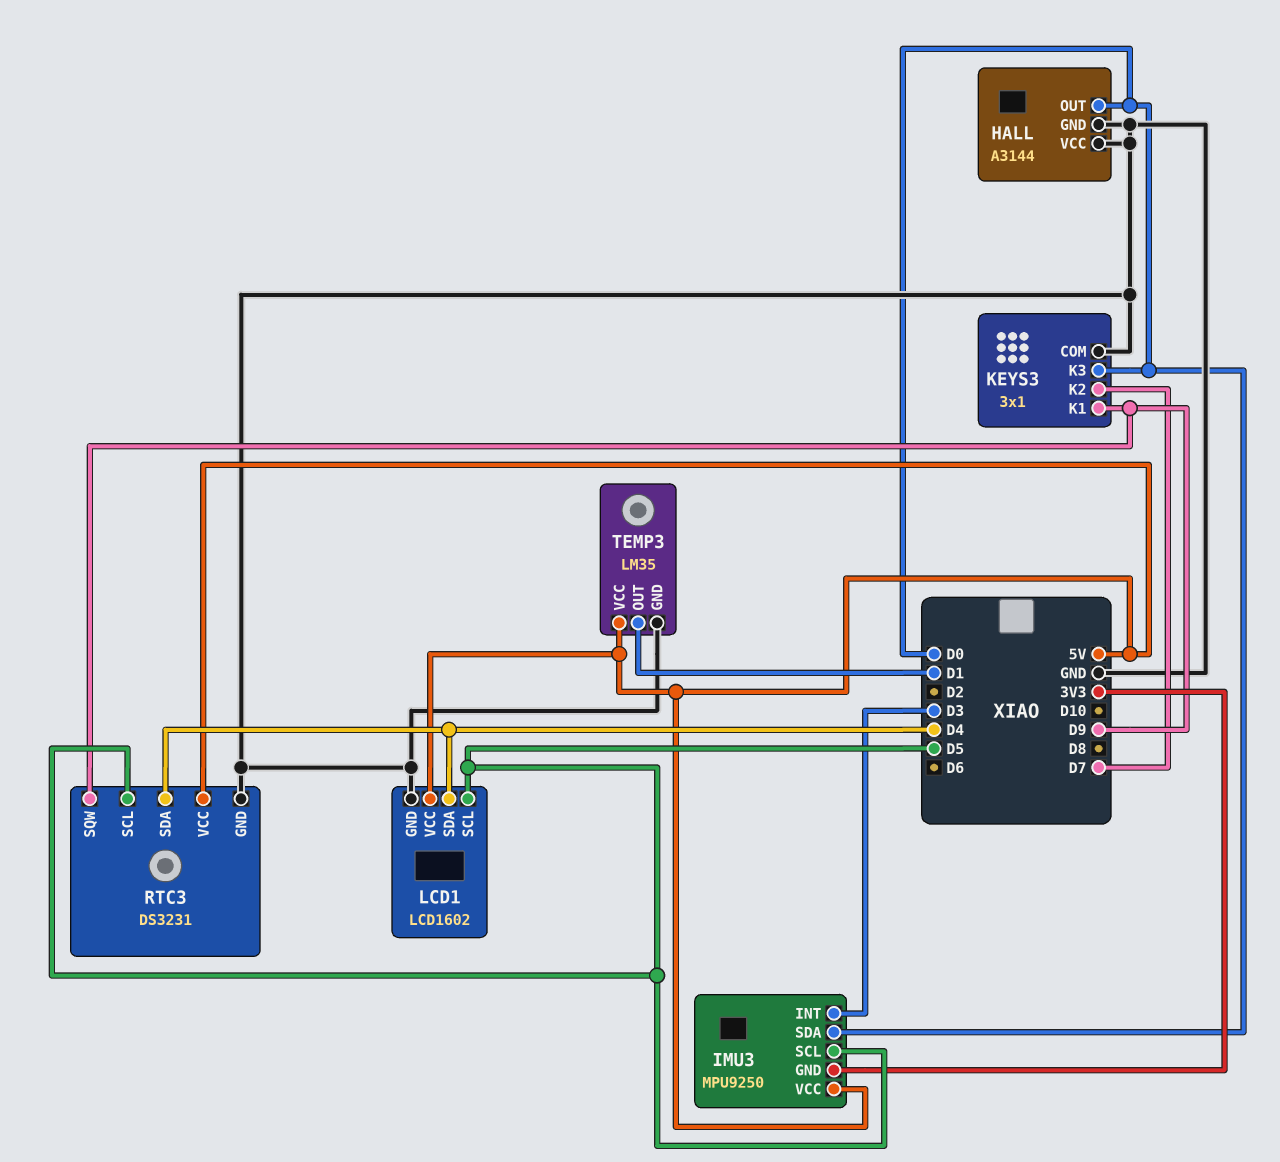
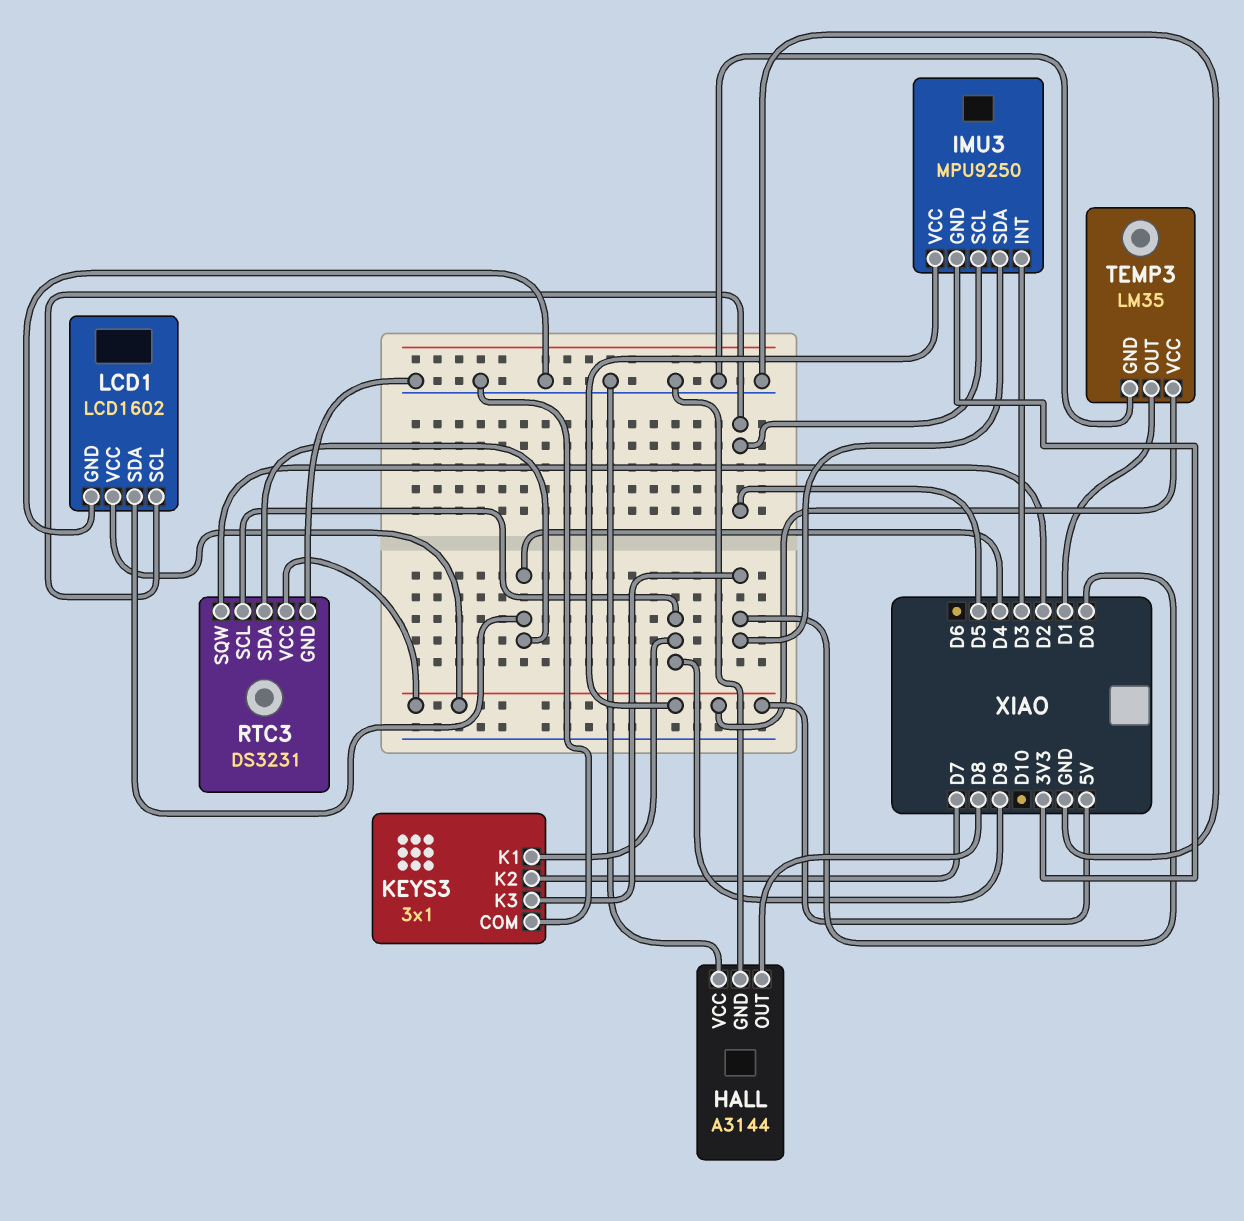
HALL pin OUT: D0 -> D8
RTC3 pin SCL: D5 -> D9
RTC3 pin SQW: D9 -> D2

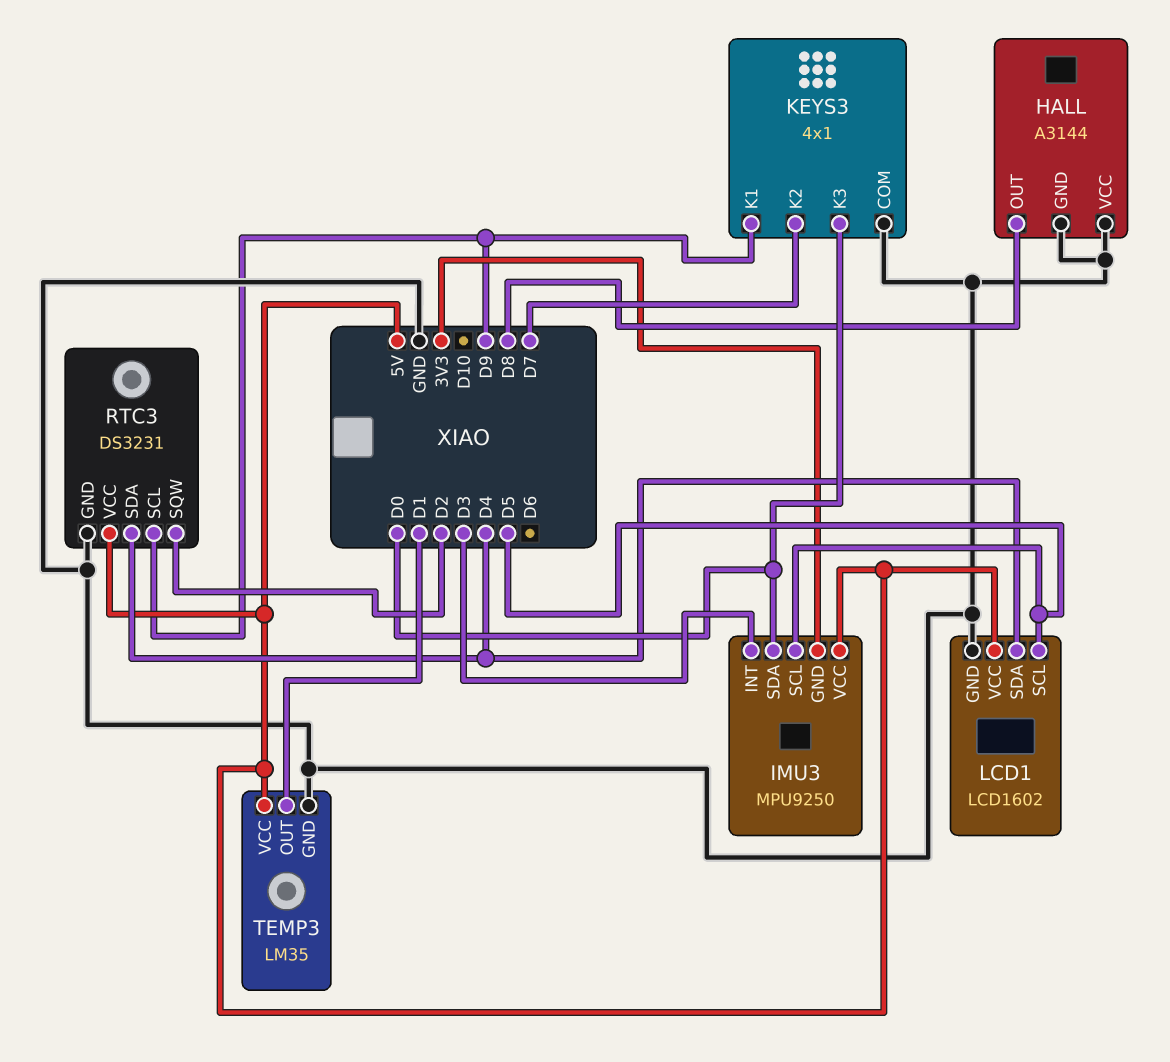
KEYS3: 3x1 -> 4x1

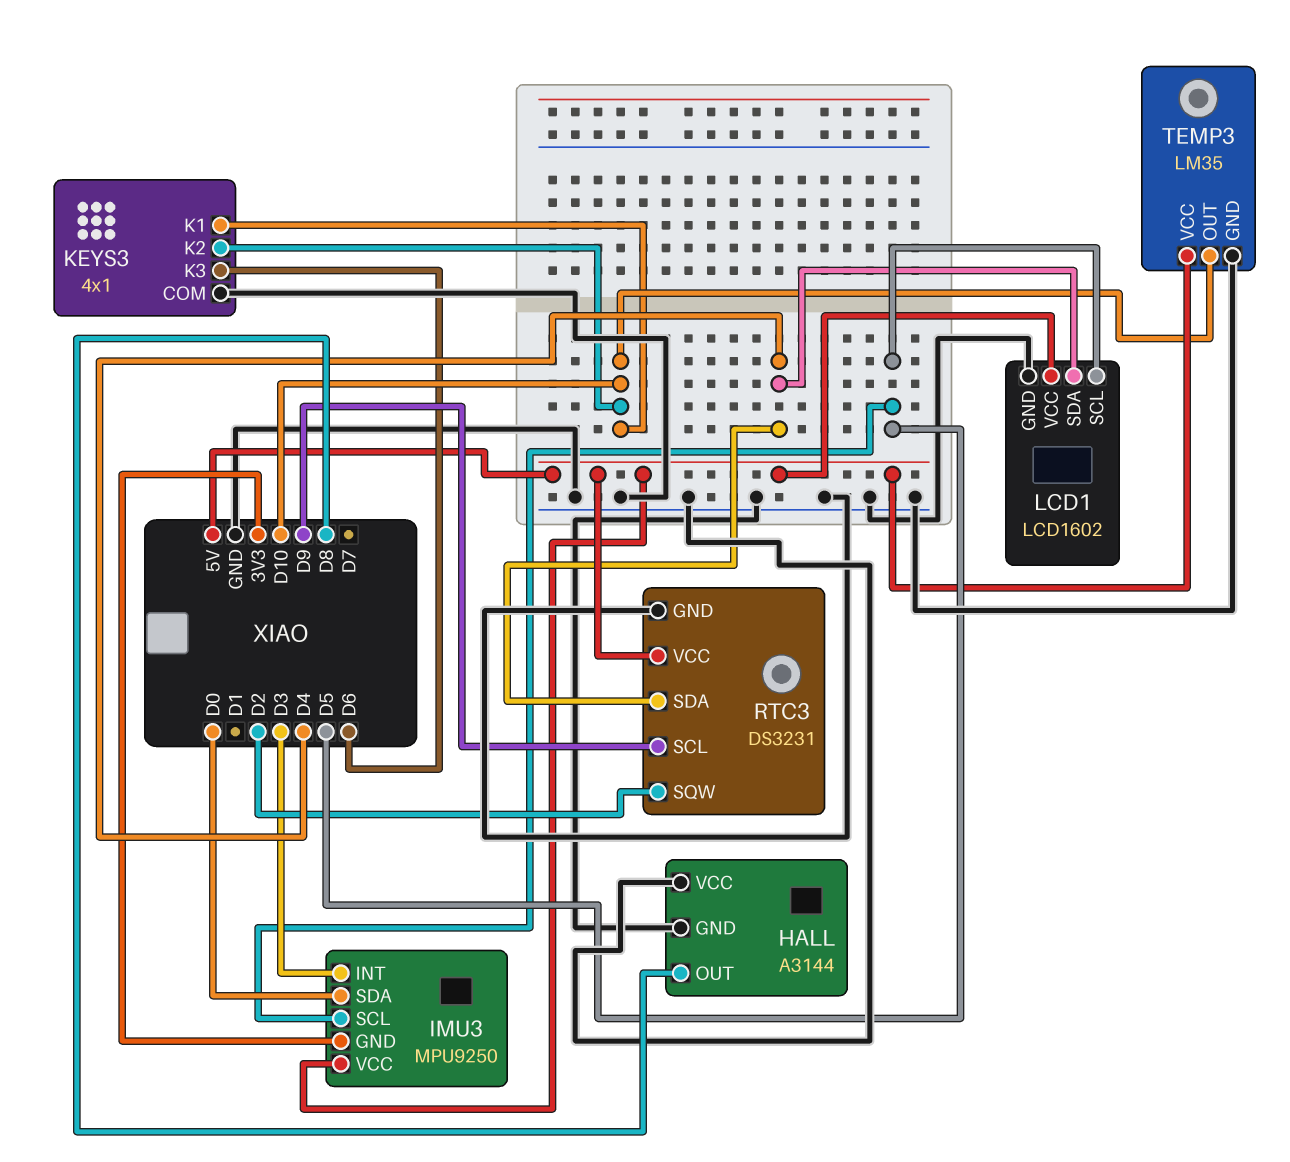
KEYS3 pin K1: D9 -> D10
KEYS3 pin K2: D7 -> D10
KEYS3 pin K3: D0 -> D6
TEMP3 pin OUT: D1 -> D10

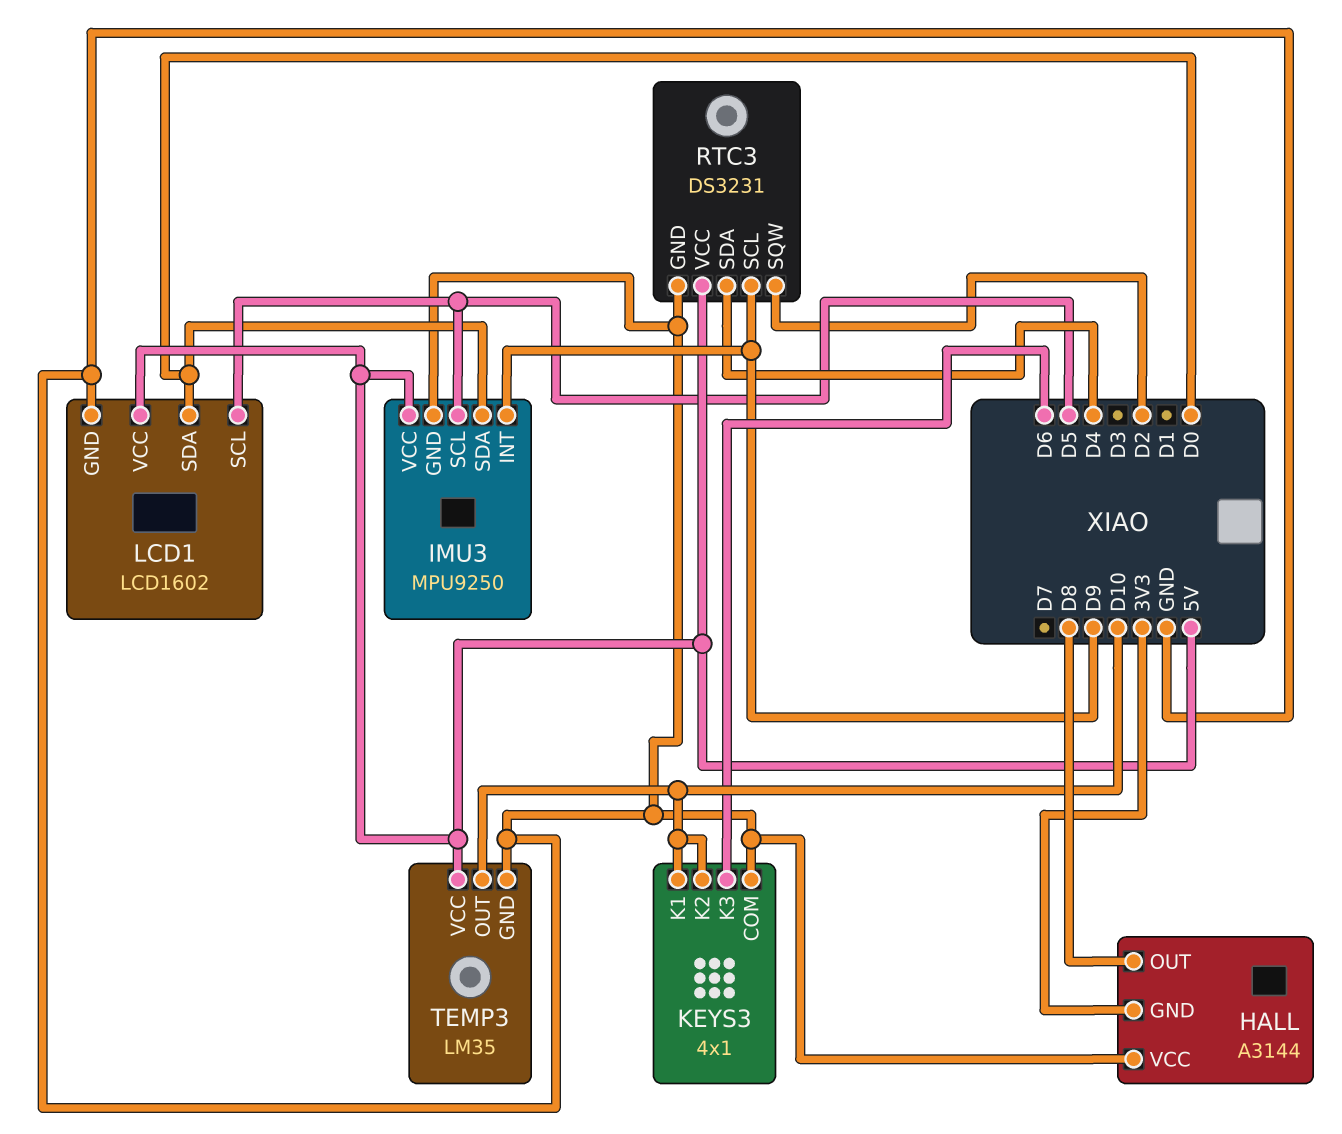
HALL pin GND: GND -> 3V3
IMU3 pin GND: 3V3 -> GND
IMU3 pin INT: D3 -> D9
LCD1 pin SDA: D4 -> D0

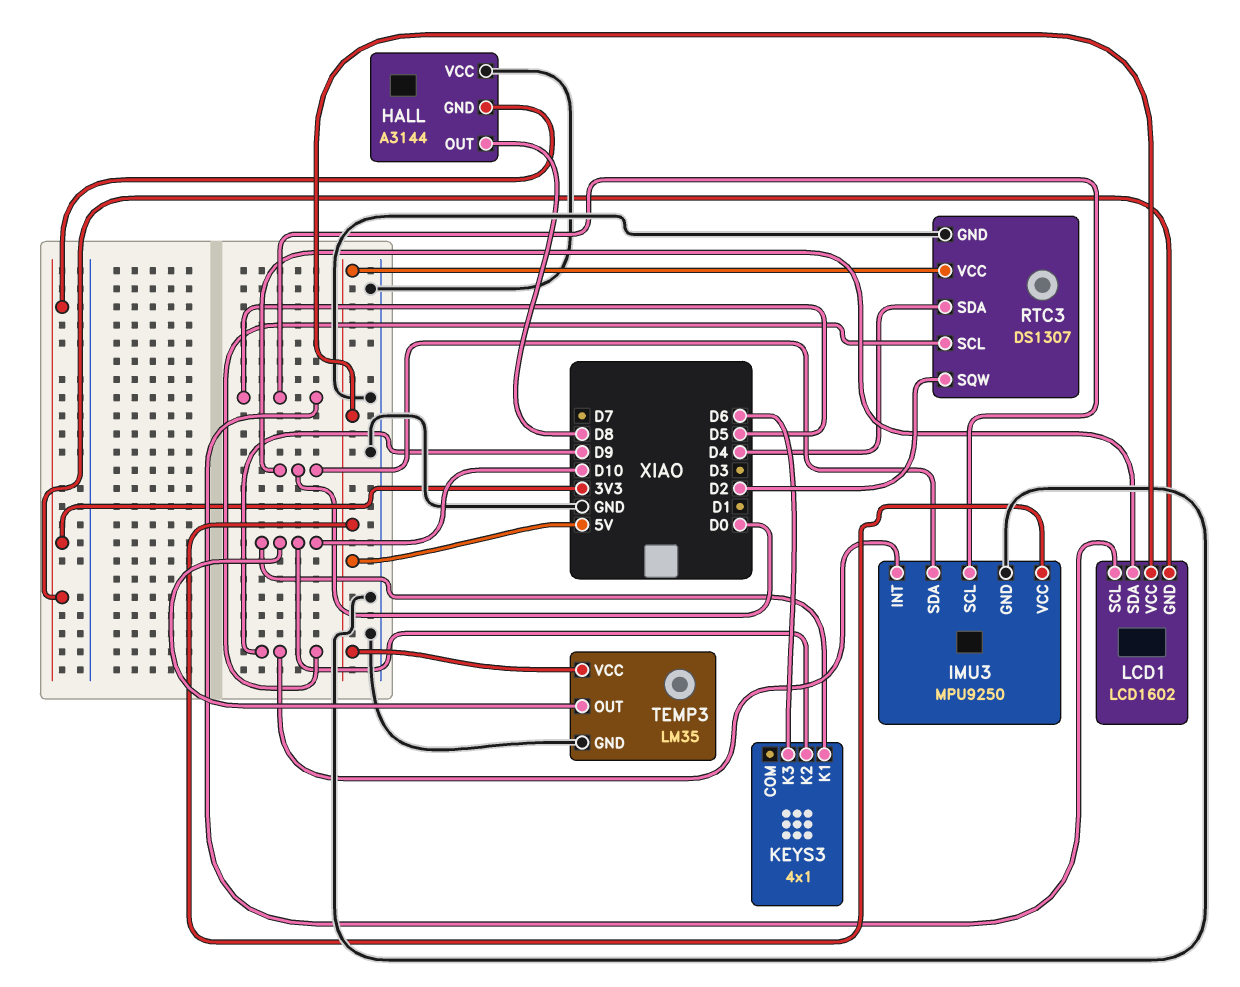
KEYS3 pin COM: GND -> none
LCD1 pin GND: GND -> 3V3
RTC3: DS3231 -> DS1307

